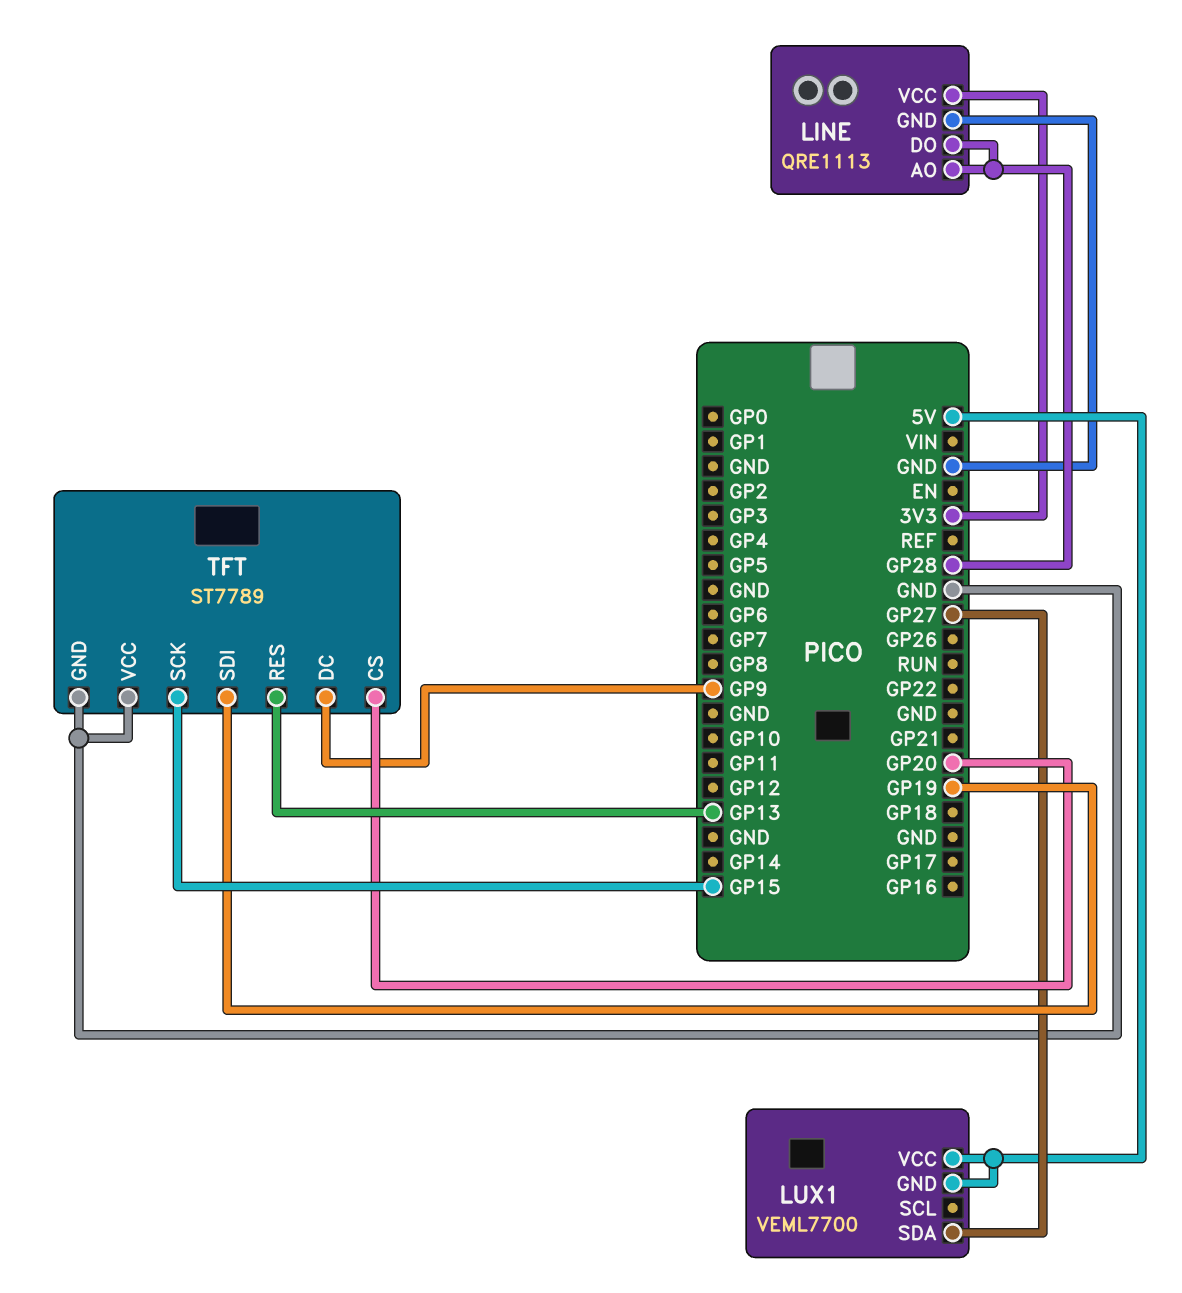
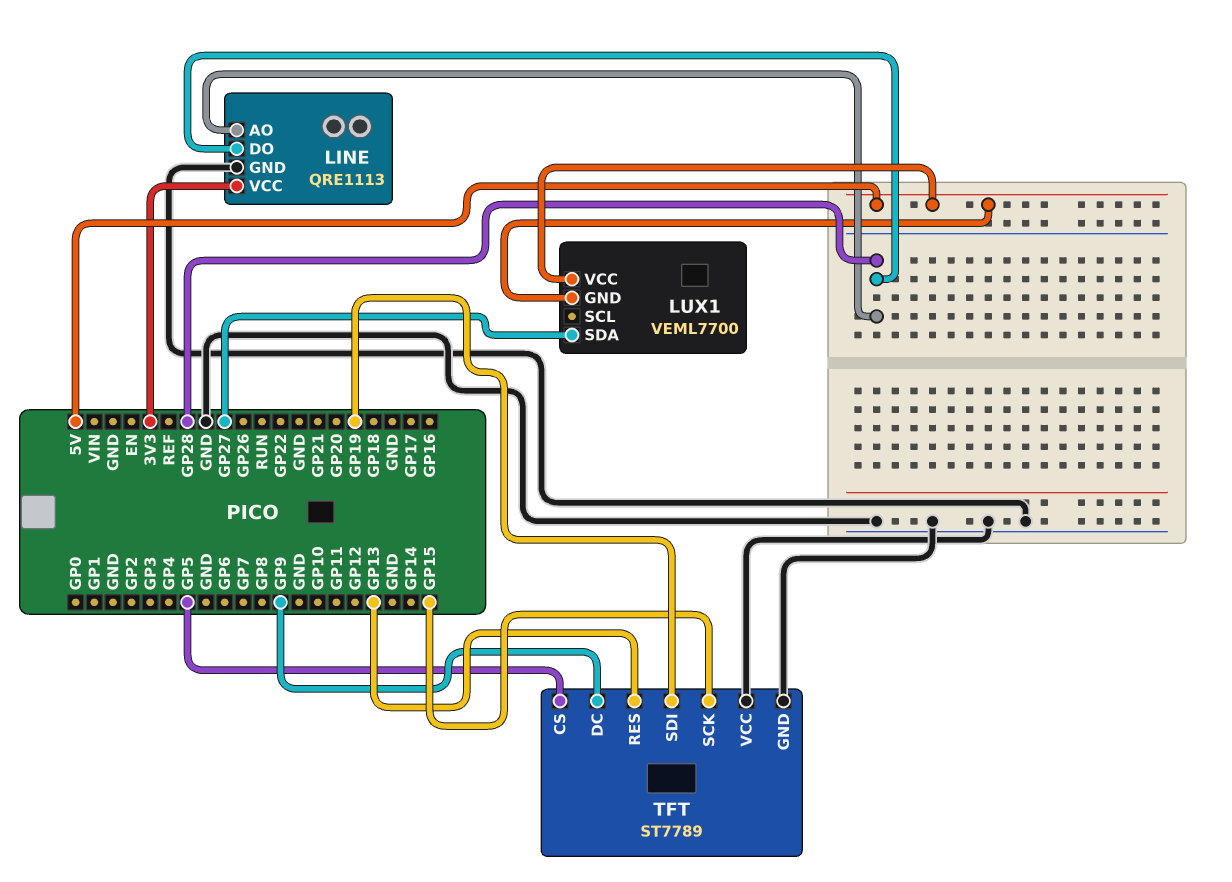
TFT pin CS: GP20 -> GP5

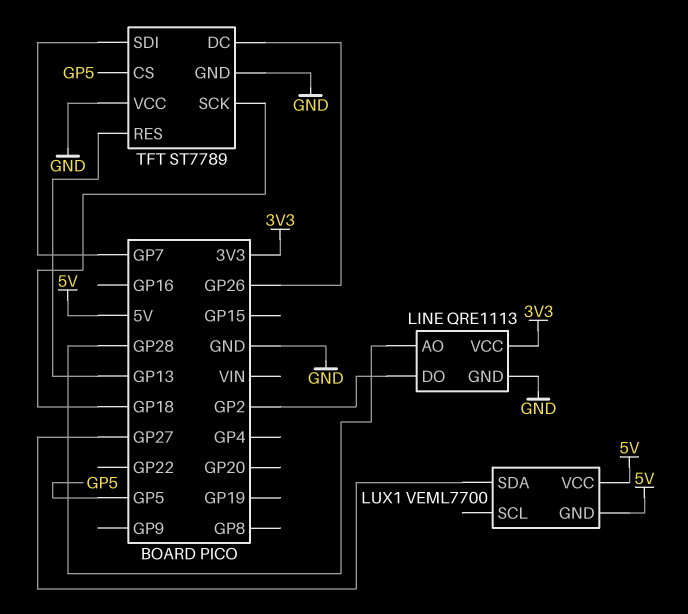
LINE pin DO: GP28 -> GP2
TFT pin DC: GP9 -> GP26
TFT pin SCK: GP15 -> GP18
TFT pin SDI: GP19 -> GP7

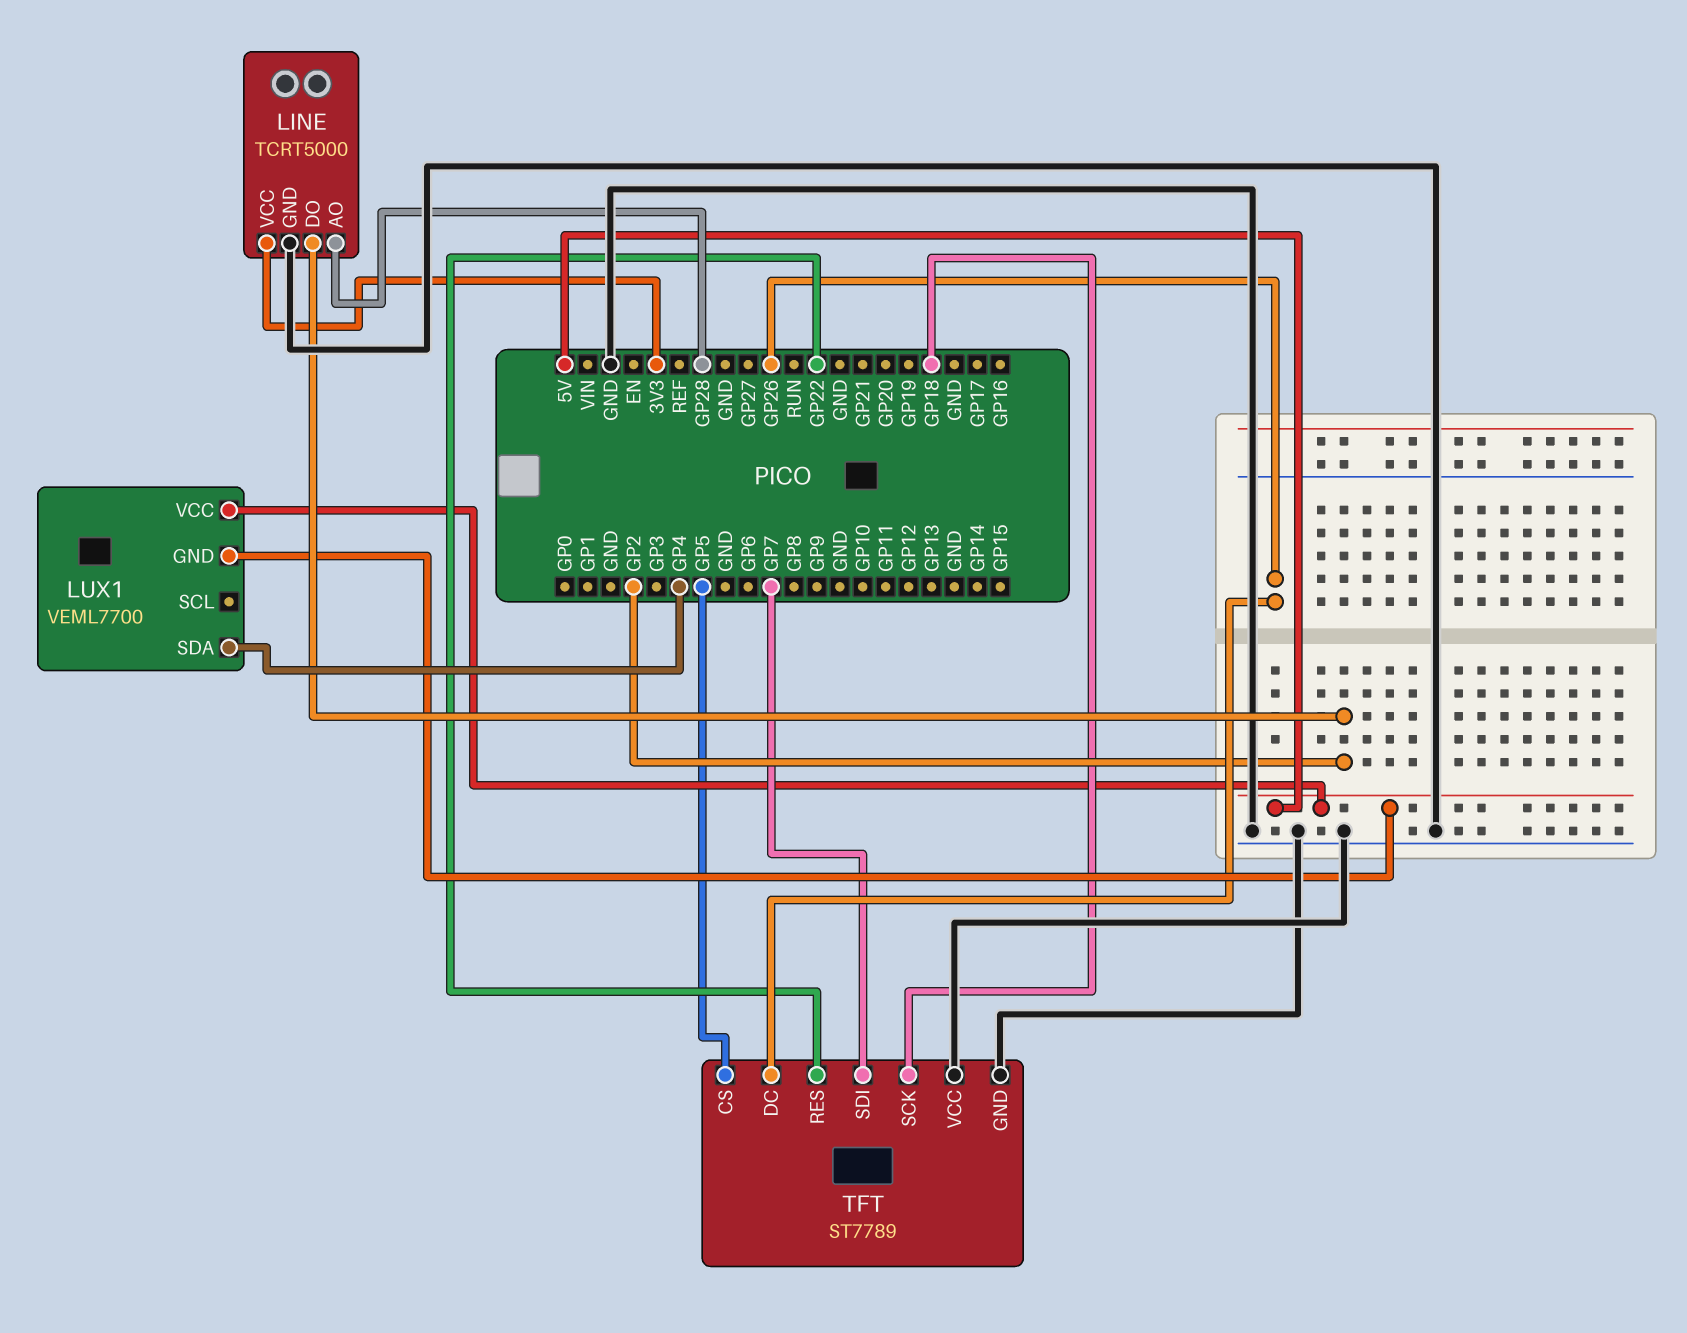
LINE: QRE1113 -> TCRT5000
LUX1 pin SDA: GP27 -> GP4
TFT pin RES: GP13 -> GP22

